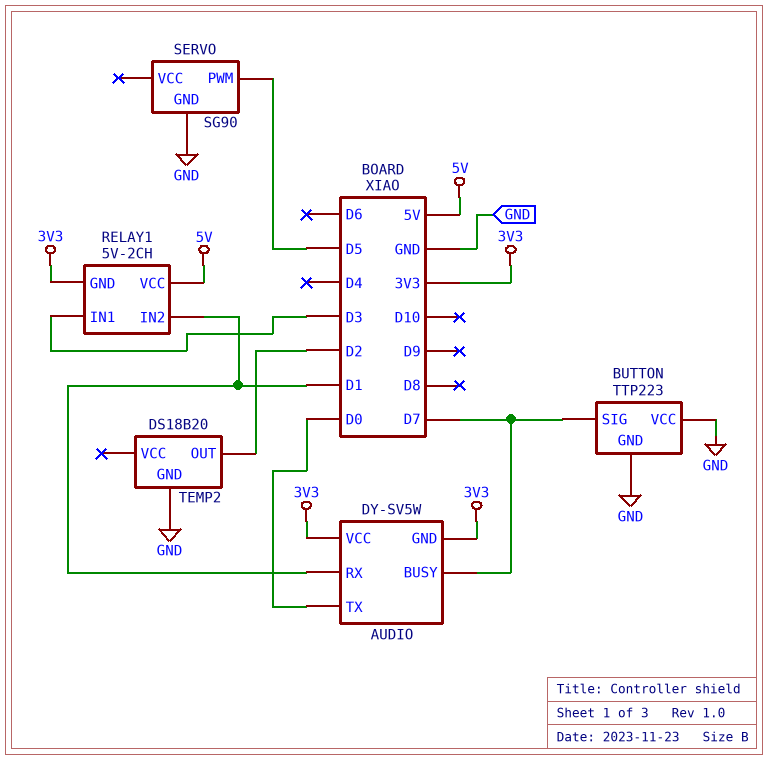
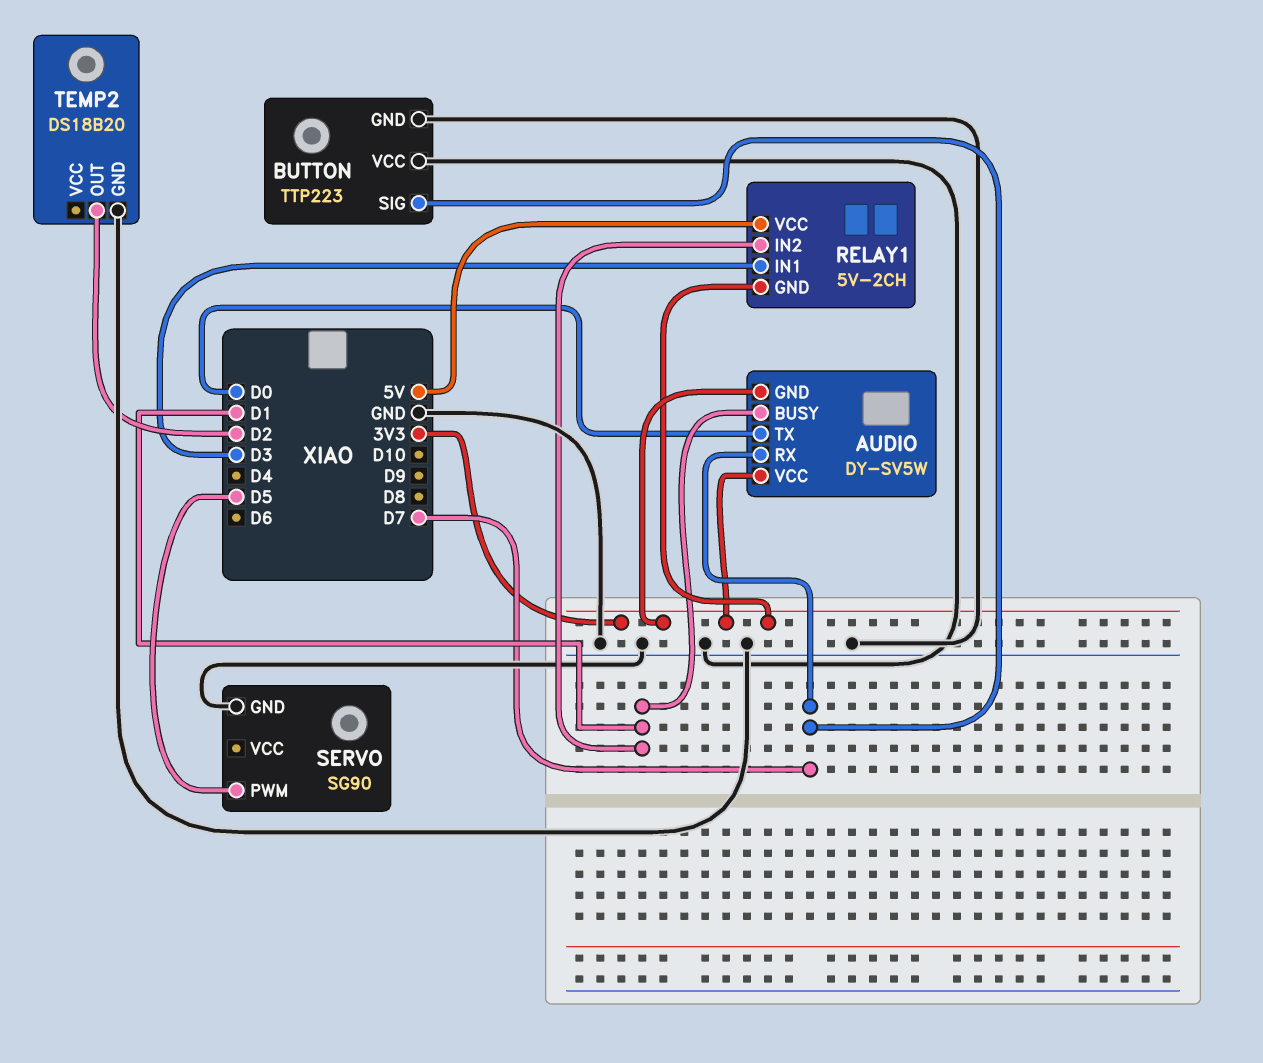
AUDIO pin BUSY: D7 -> D1
AUDIO pin RX: D1 -> D7

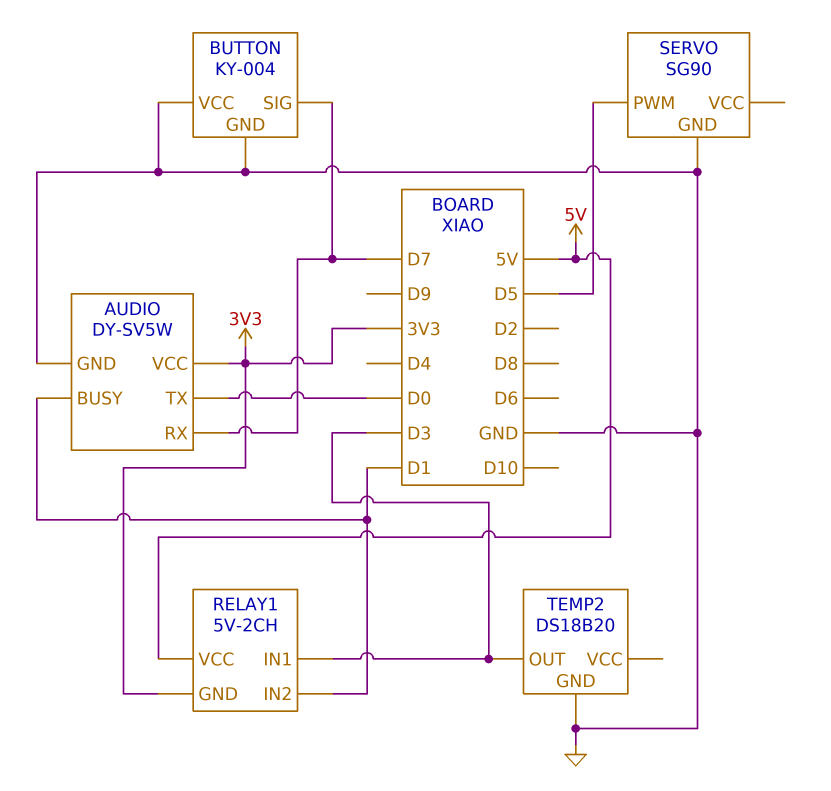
AUDIO pin GND: 3V3 -> GND
BUTTON: TTP223 -> KY-004
TEMP2 pin OUT: D2 -> D3

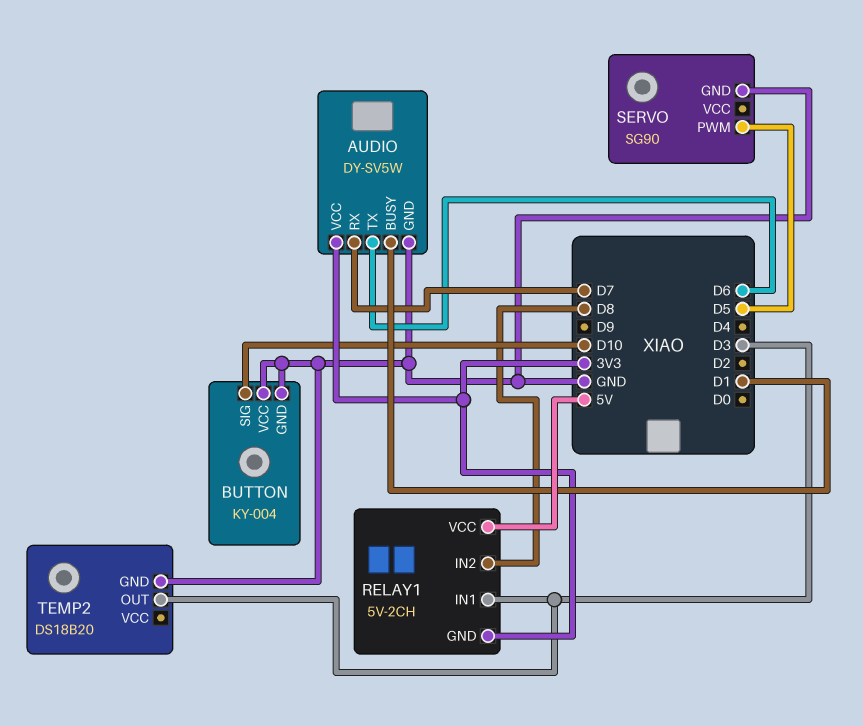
AUDIO pin TX: D0 -> D6
BUTTON pin SIG: D7 -> D10
RELAY1 pin IN2: D1 -> D8

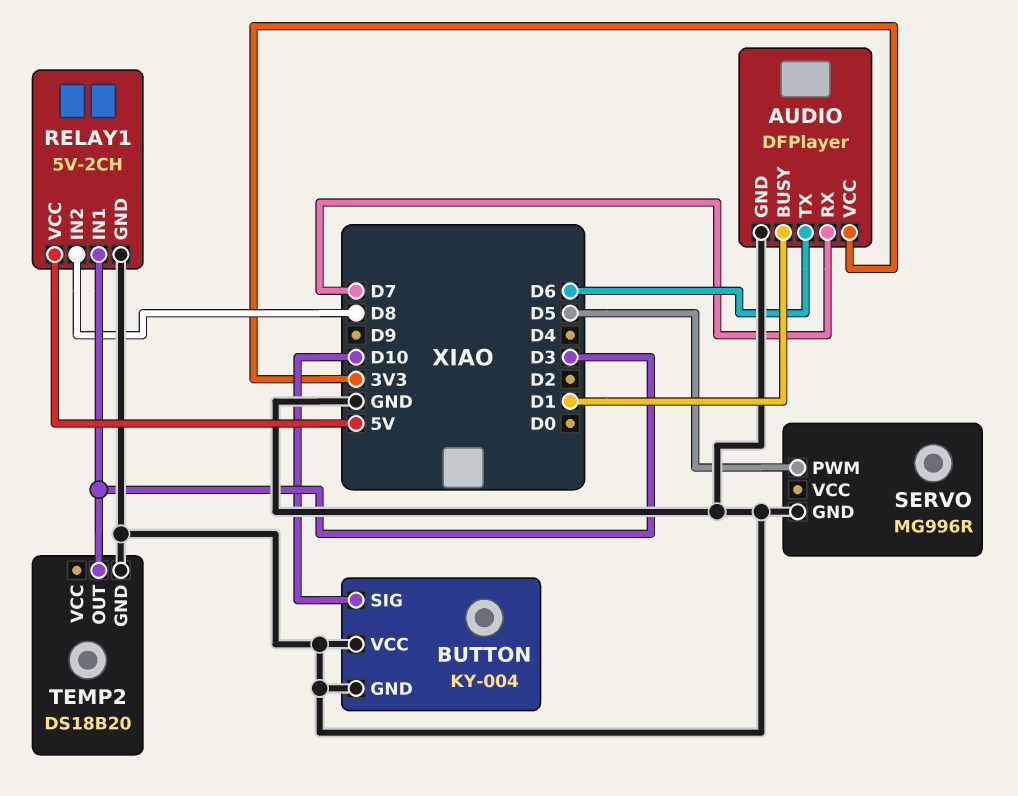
AUDIO: DY-SV5W -> DFPlayer
RELAY1 pin GND: 3V3 -> GND
SERVO: SG90 -> MG996R

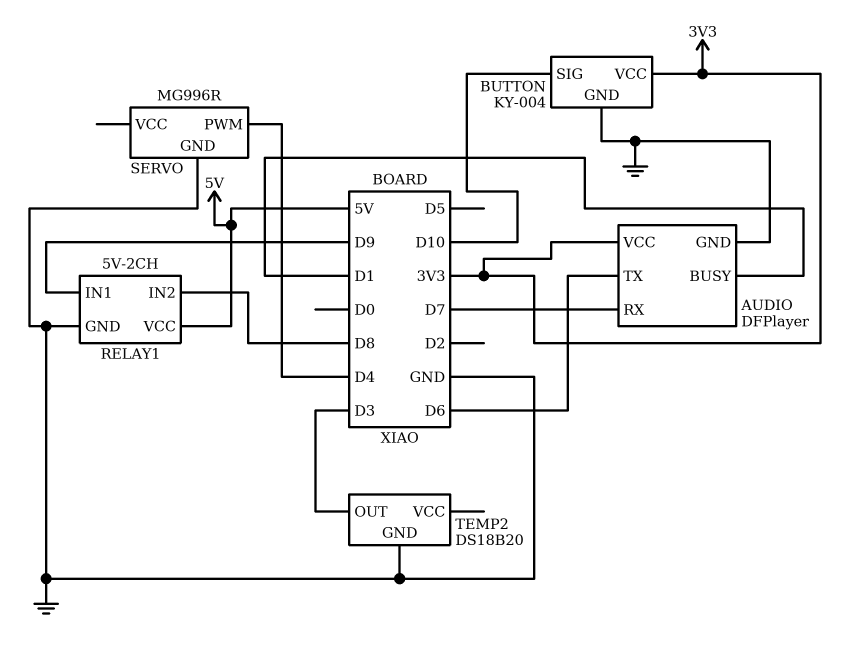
BUTTON pin VCC: GND -> 3V3
RELAY1 pin IN1: D3 -> D9
SERVO pin PWM: D5 -> D4

